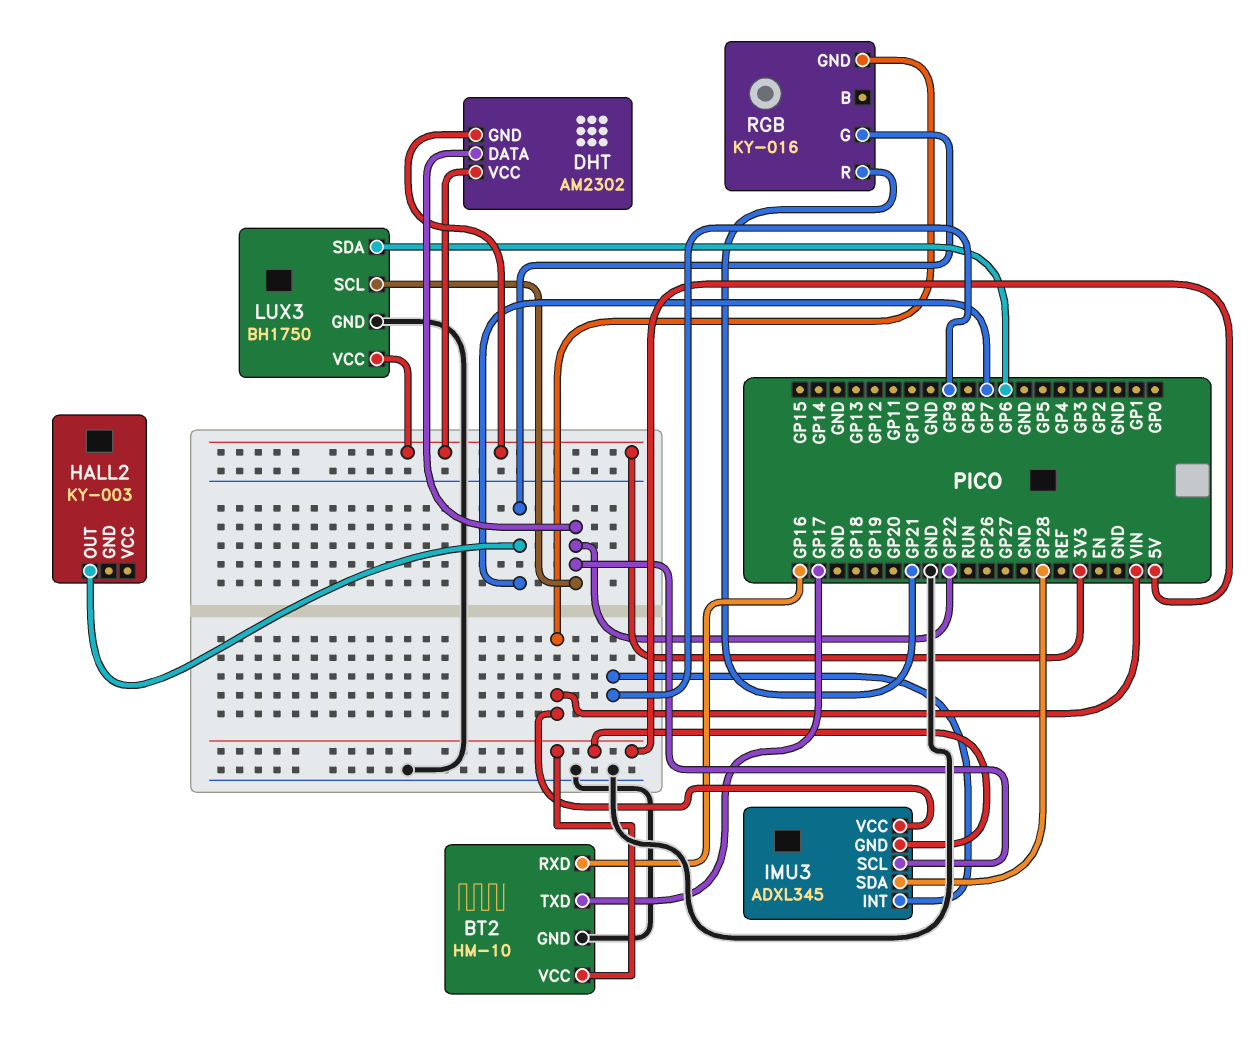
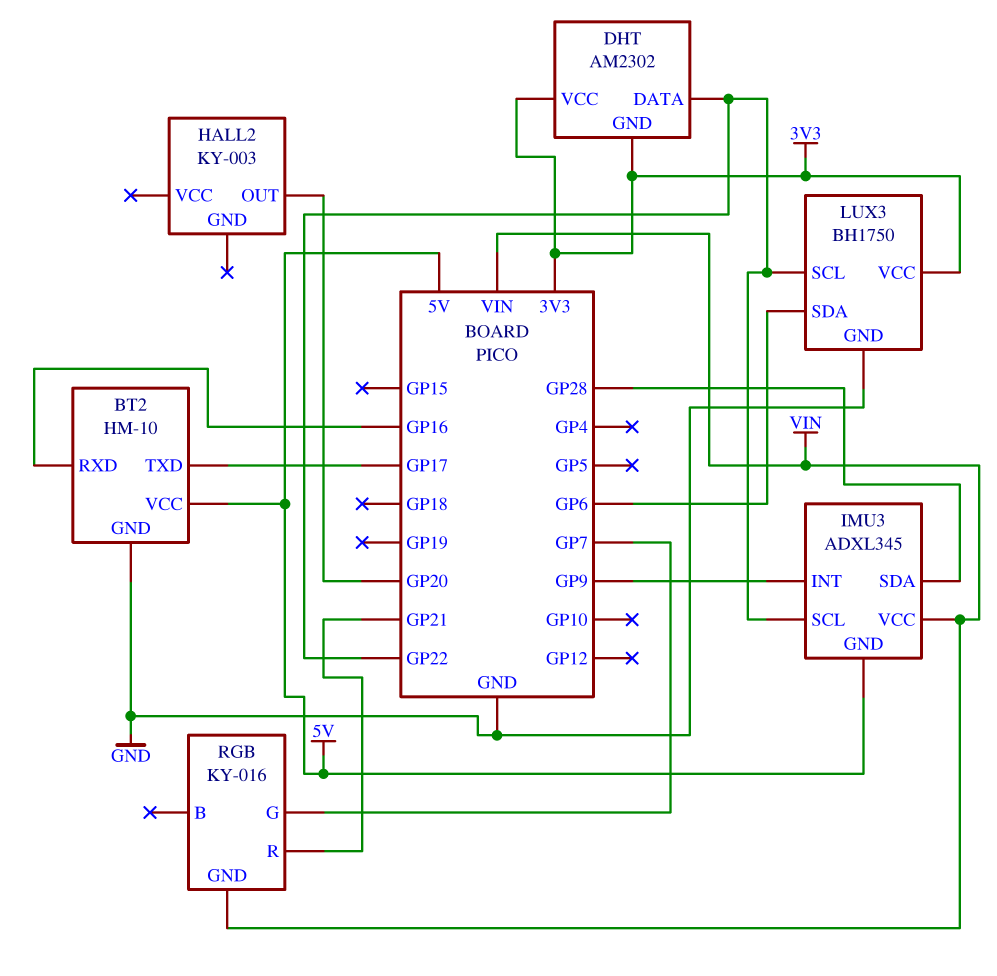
HALL2 pin OUT: GP7 -> GP20

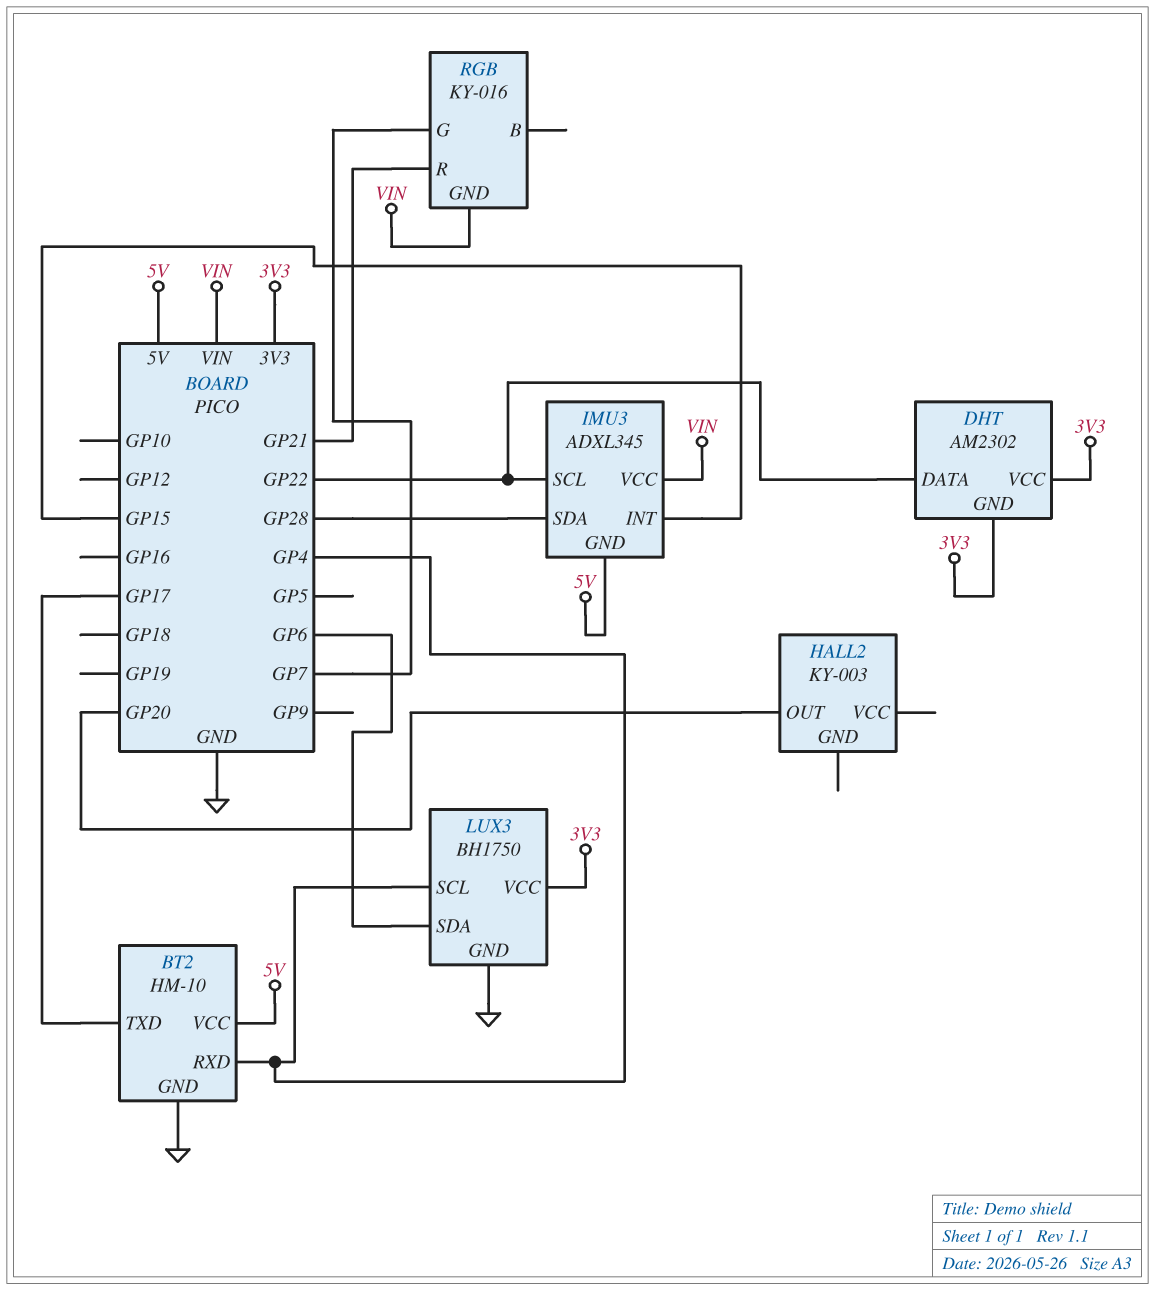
BT2 pin RXD: GP16 -> GP4
IMU3 pin INT: GP9 -> GP15
LUX3 pin SCL: GP22 -> GP4

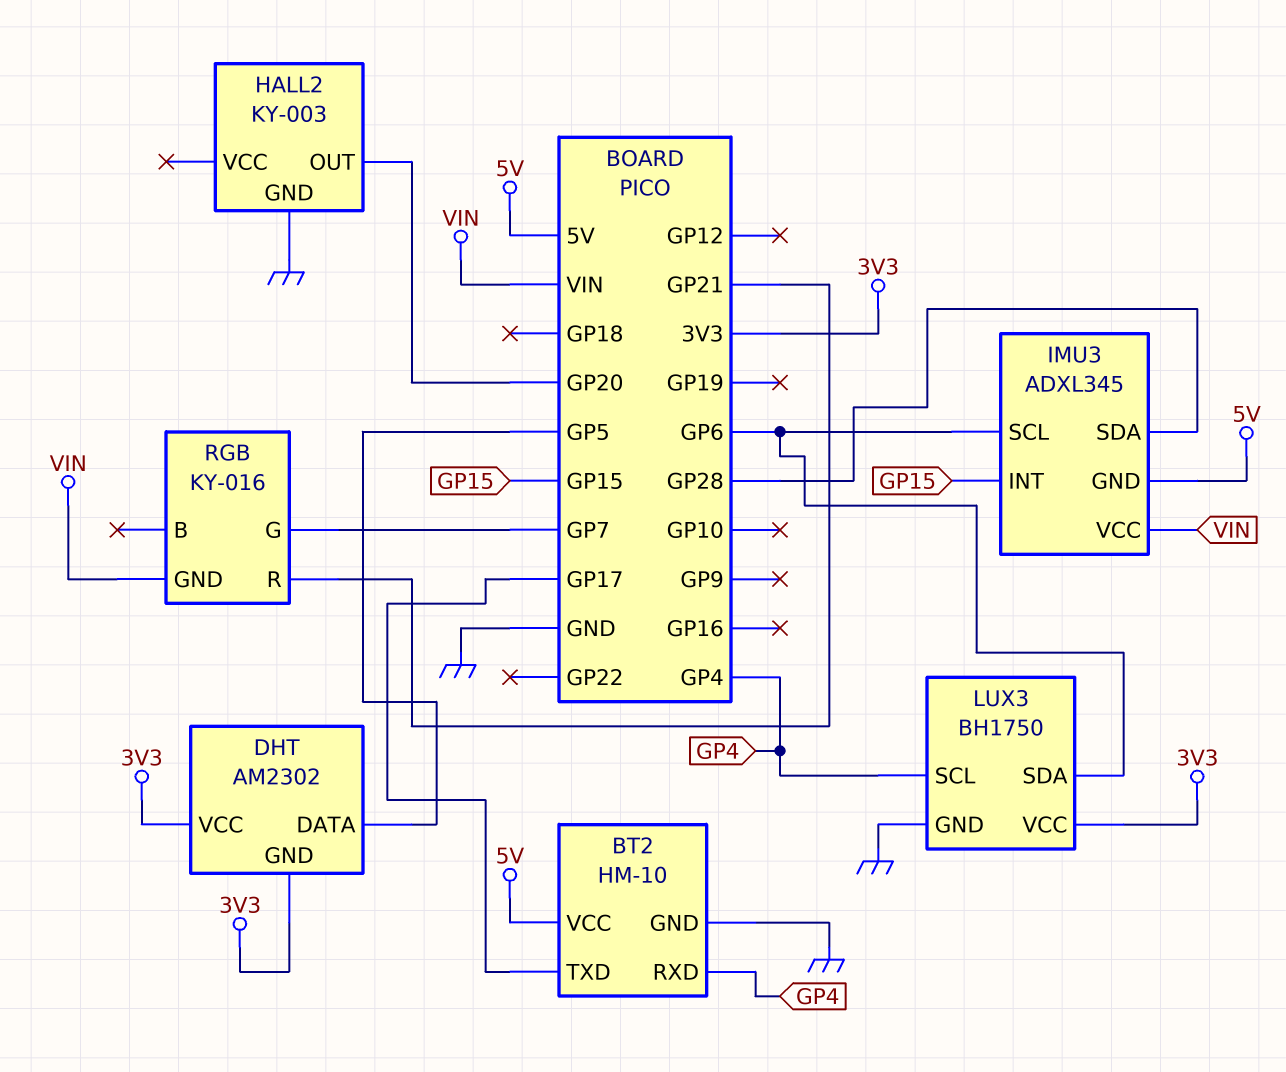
DHT pin DATA: GP22 -> GP5
HALL2 pin GND: none -> GND
IMU3 pin SCL: GP22 -> GP6

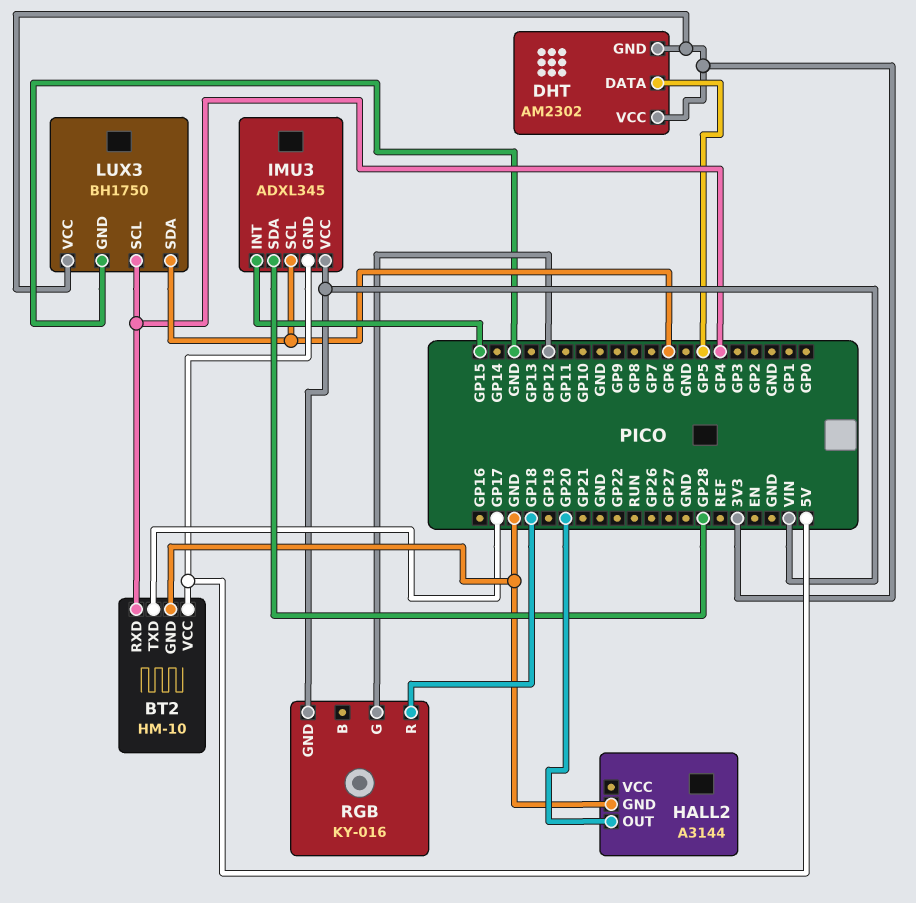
HALL2: KY-003 -> A3144
RGB pin G: GP7 -> GP12
RGB pin R: GP21 -> GP18

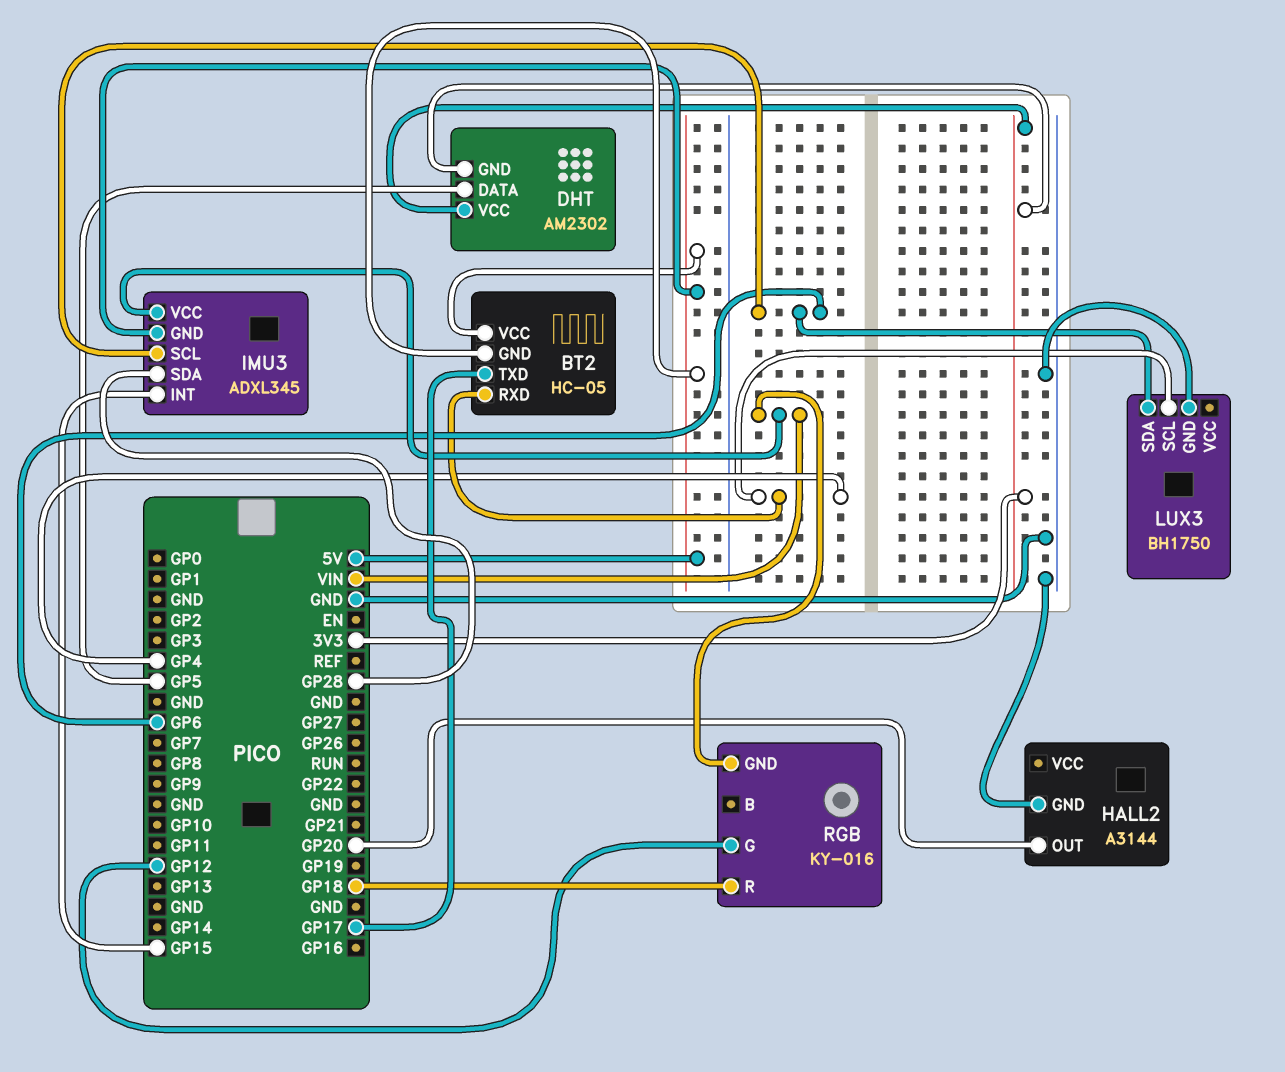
BT2: HM-10 -> HC-05
BT2 pin GND: GND -> 5V
LUX3 pin VCC: 3V3 -> none

